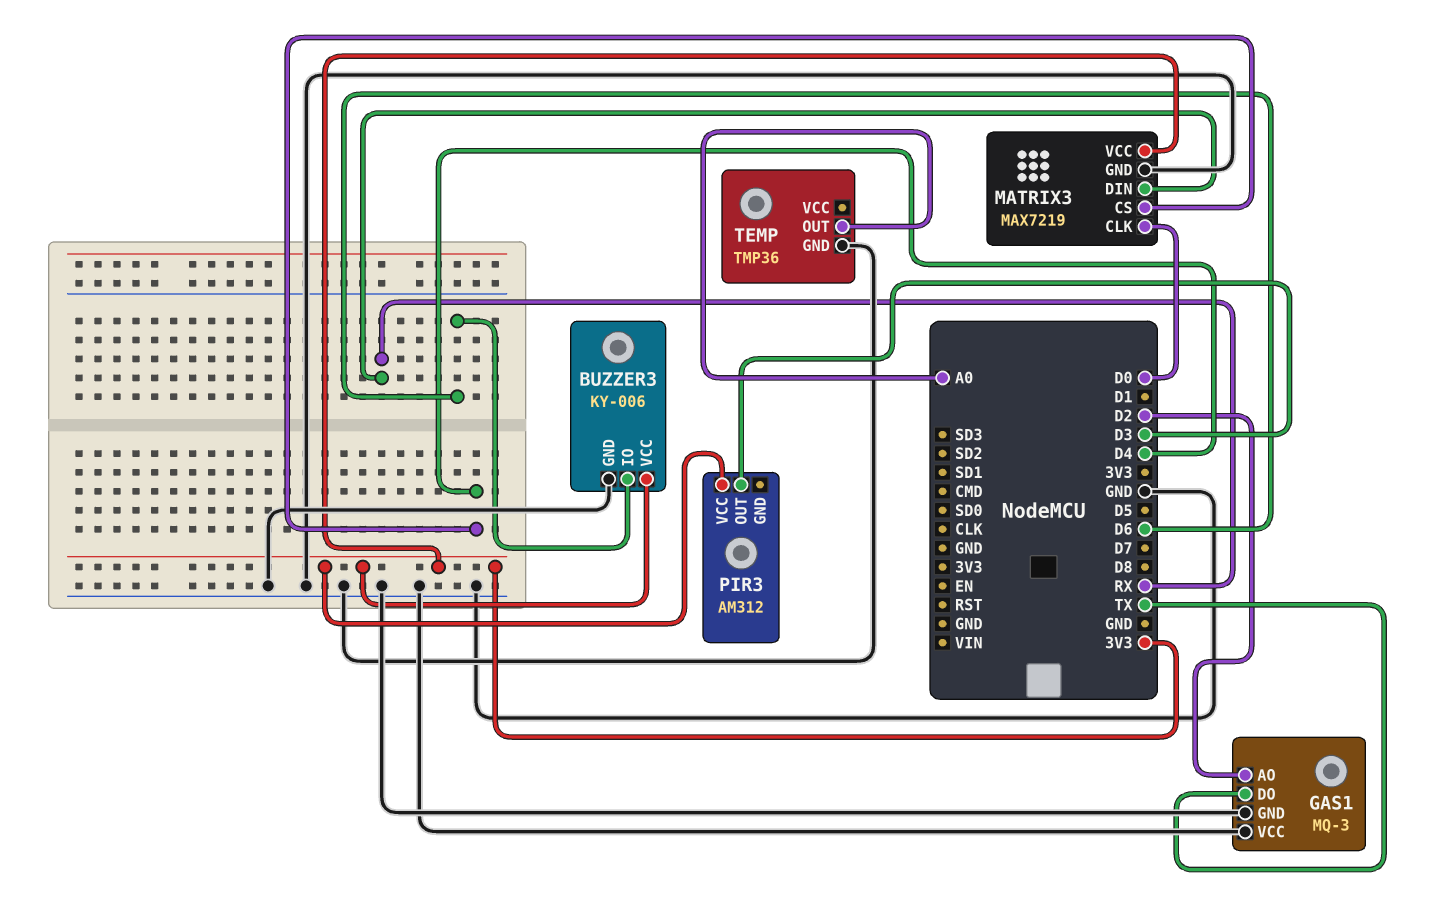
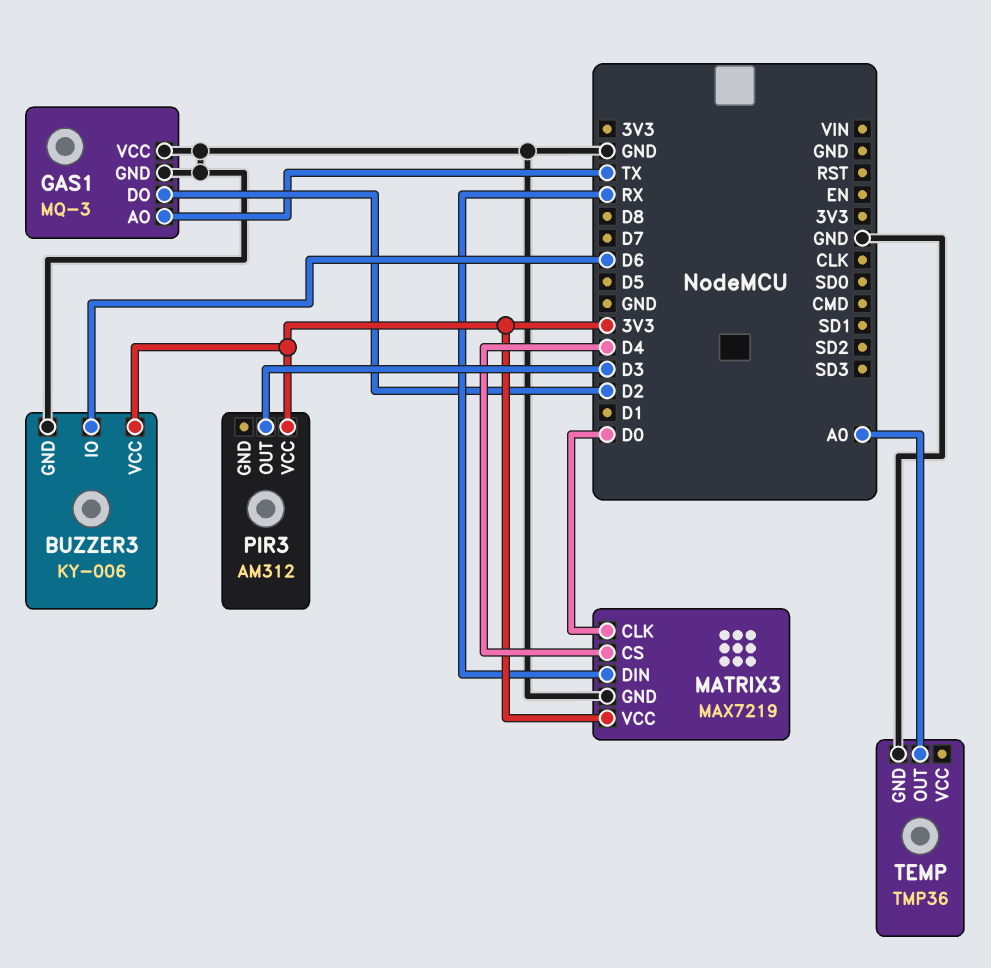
GAS1 pin AO: D2 -> TX
GAS1 pin DO: TX -> D2

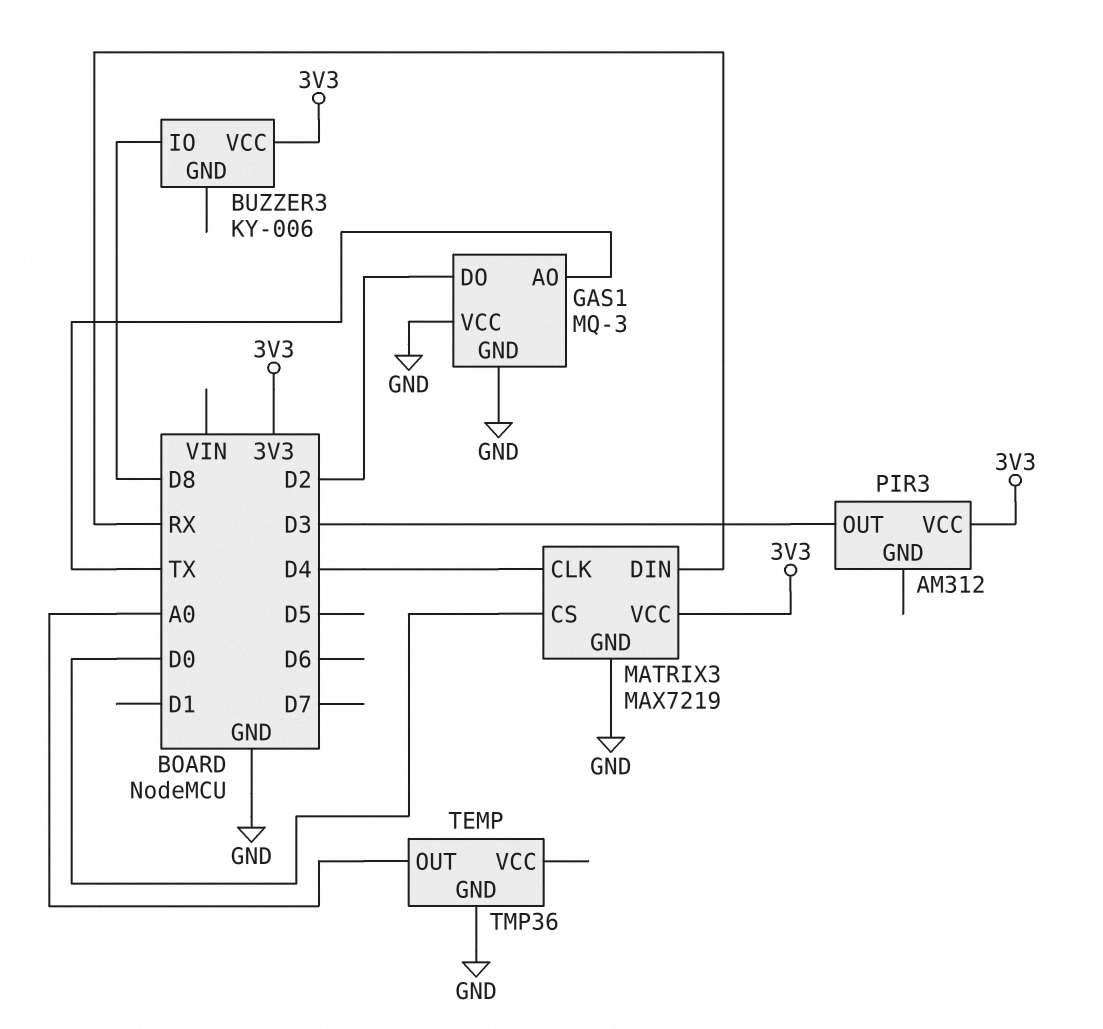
BUZZER3 pin GND: GND -> none
BUZZER3 pin IO: D6 -> D8
MATRIX3 pin CLK: D0 -> D4
MATRIX3 pin CS: D4 -> D0

